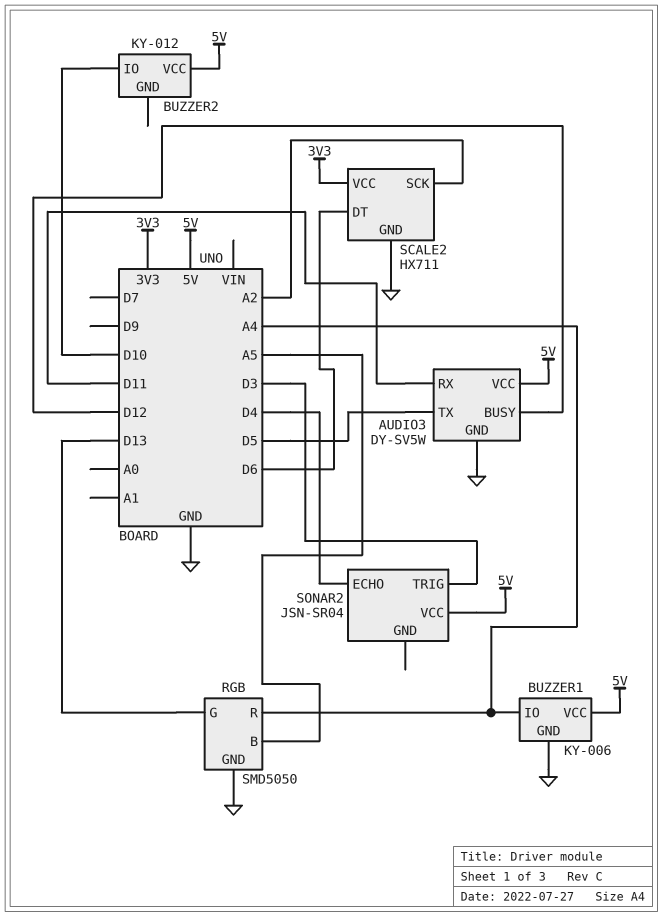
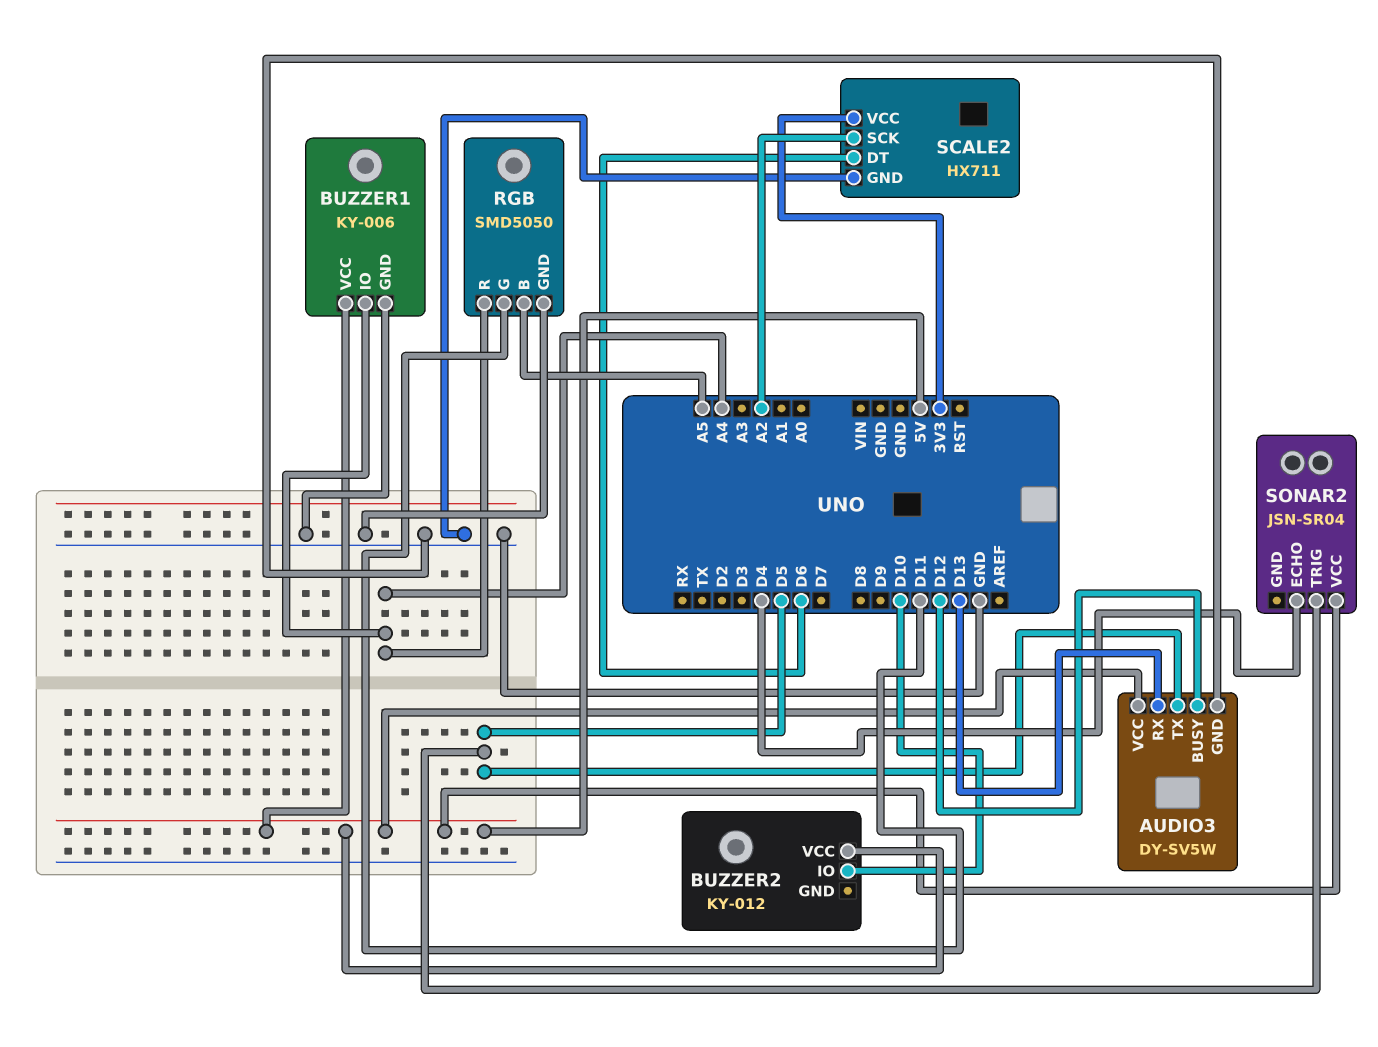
AUDIO3 pin RX: D11 -> D13
RGB pin G: D13 -> D11
SONAR2 pin TRIG: D3 -> D5

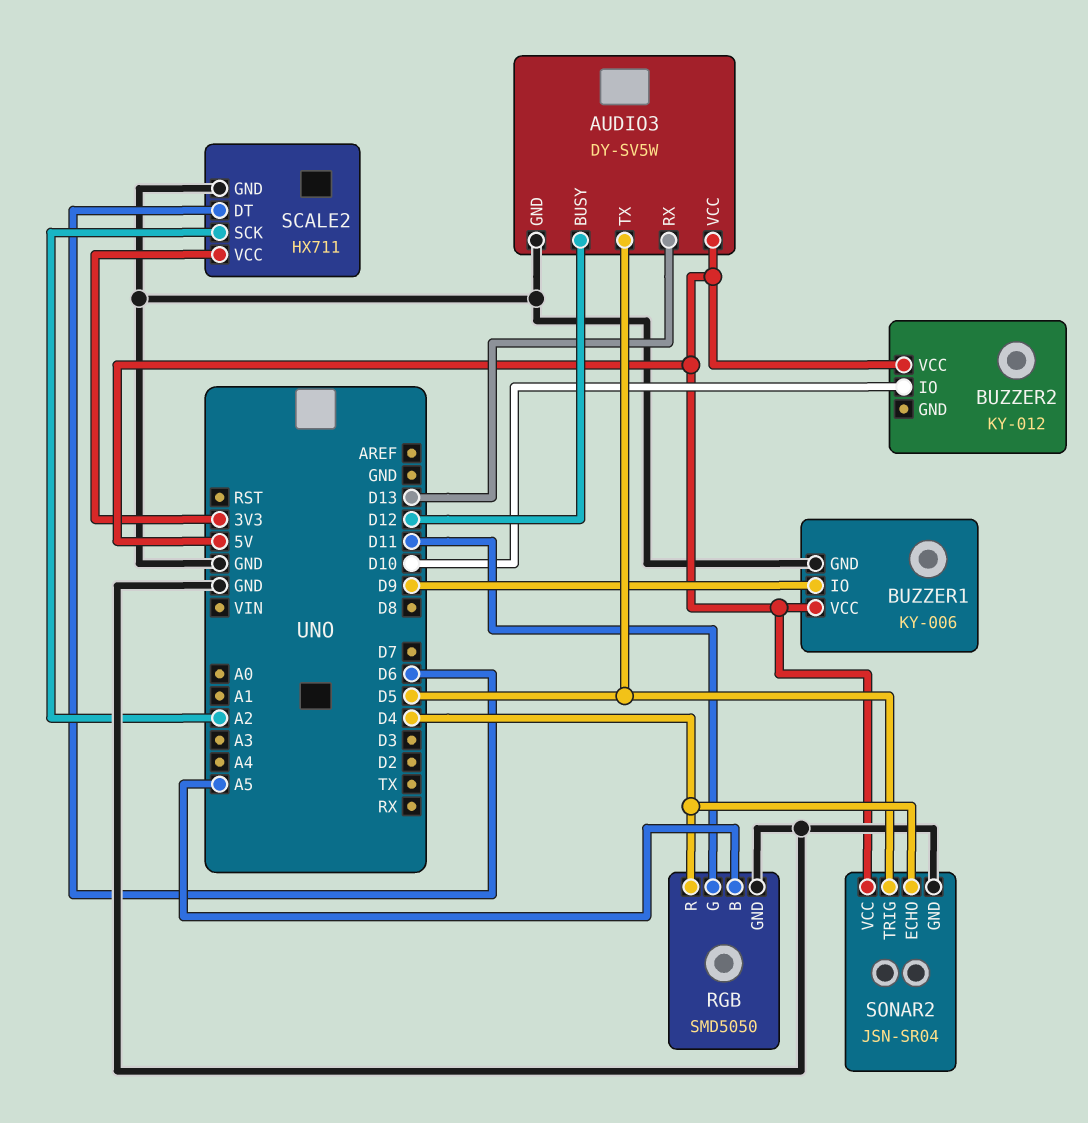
BUZZER1 pin IO: A4 -> D9
RGB pin R: A4 -> D4
SONAR2 pin GND: none -> GND

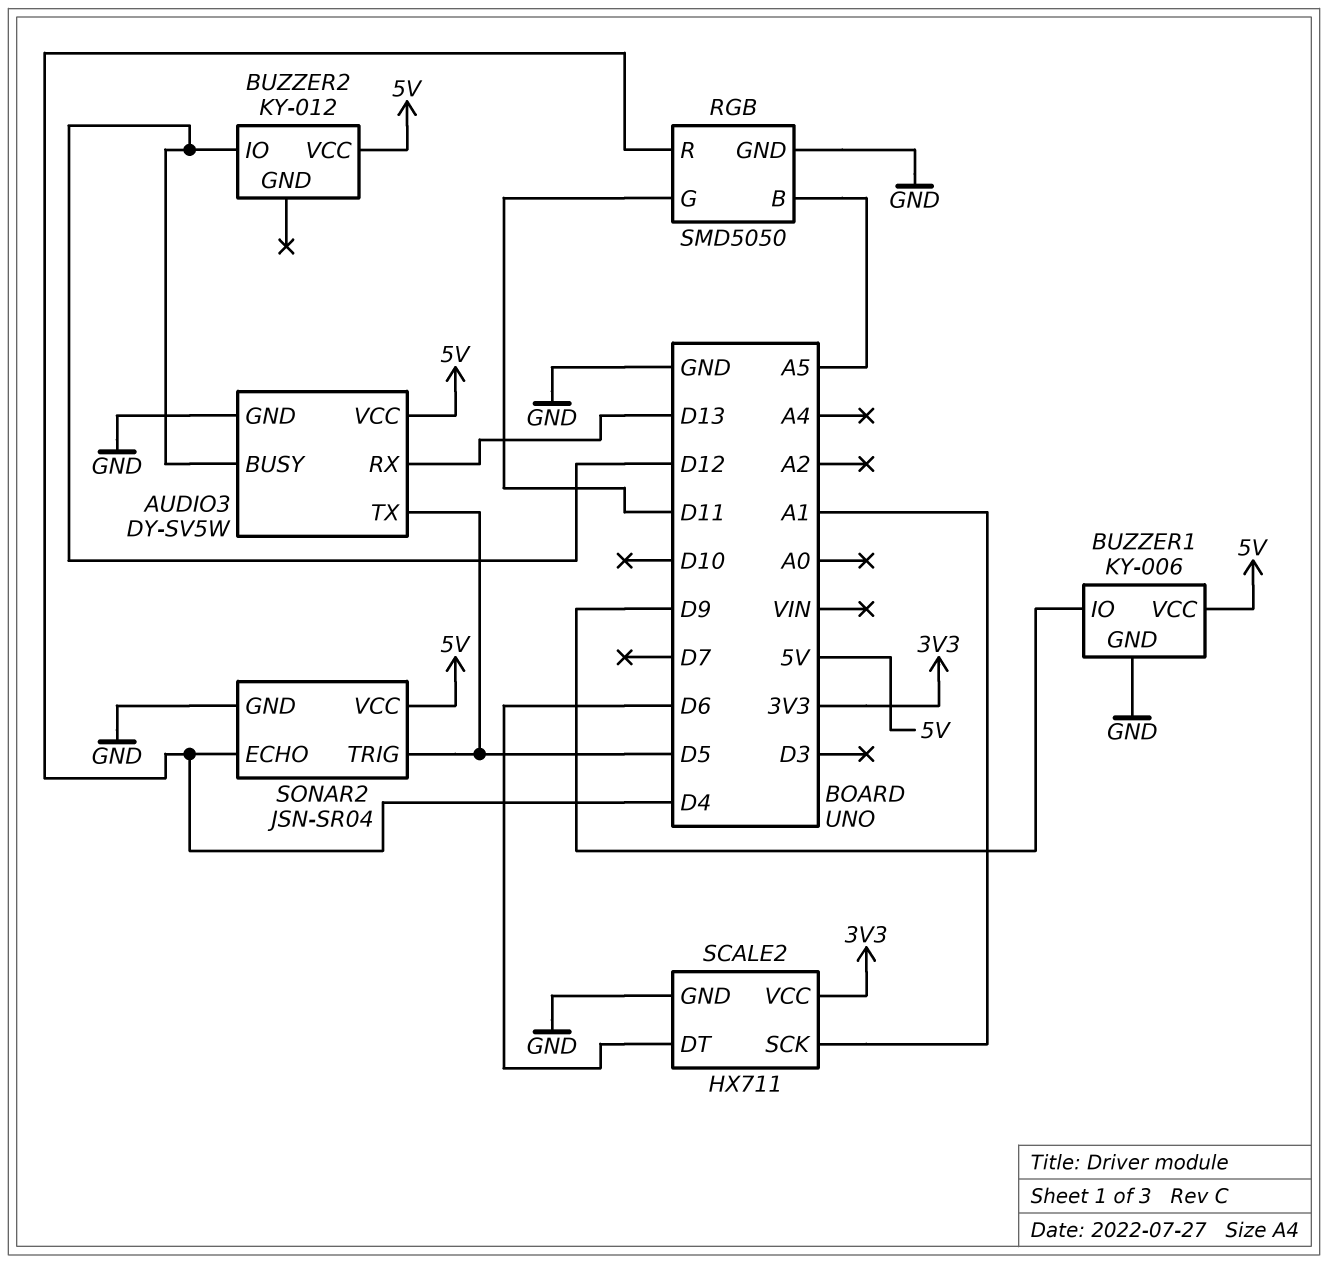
BUZZER2 pin IO: D10 -> D12
SCALE2 pin SCK: A2 -> A1

